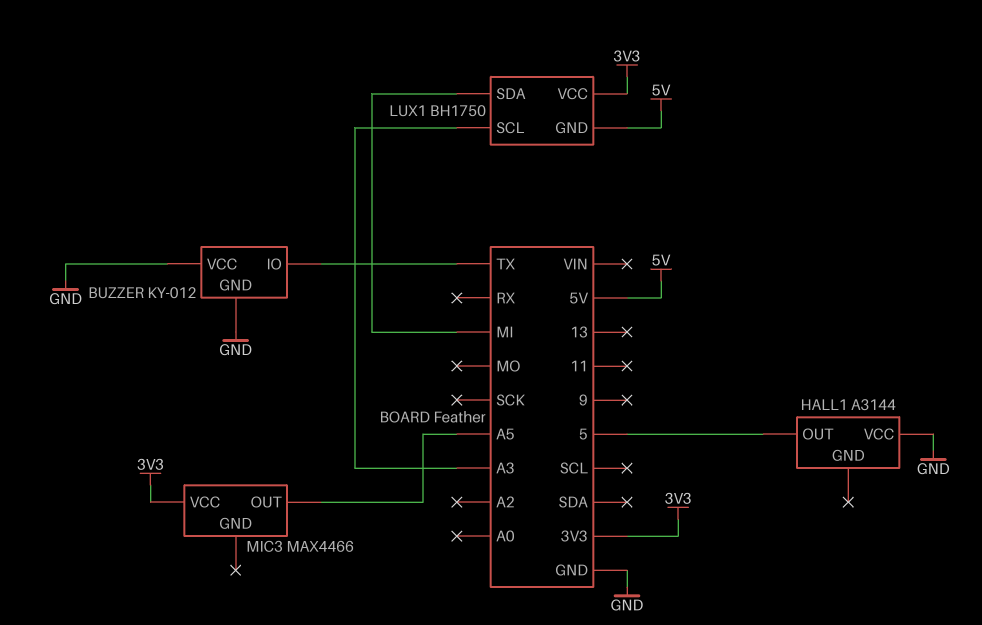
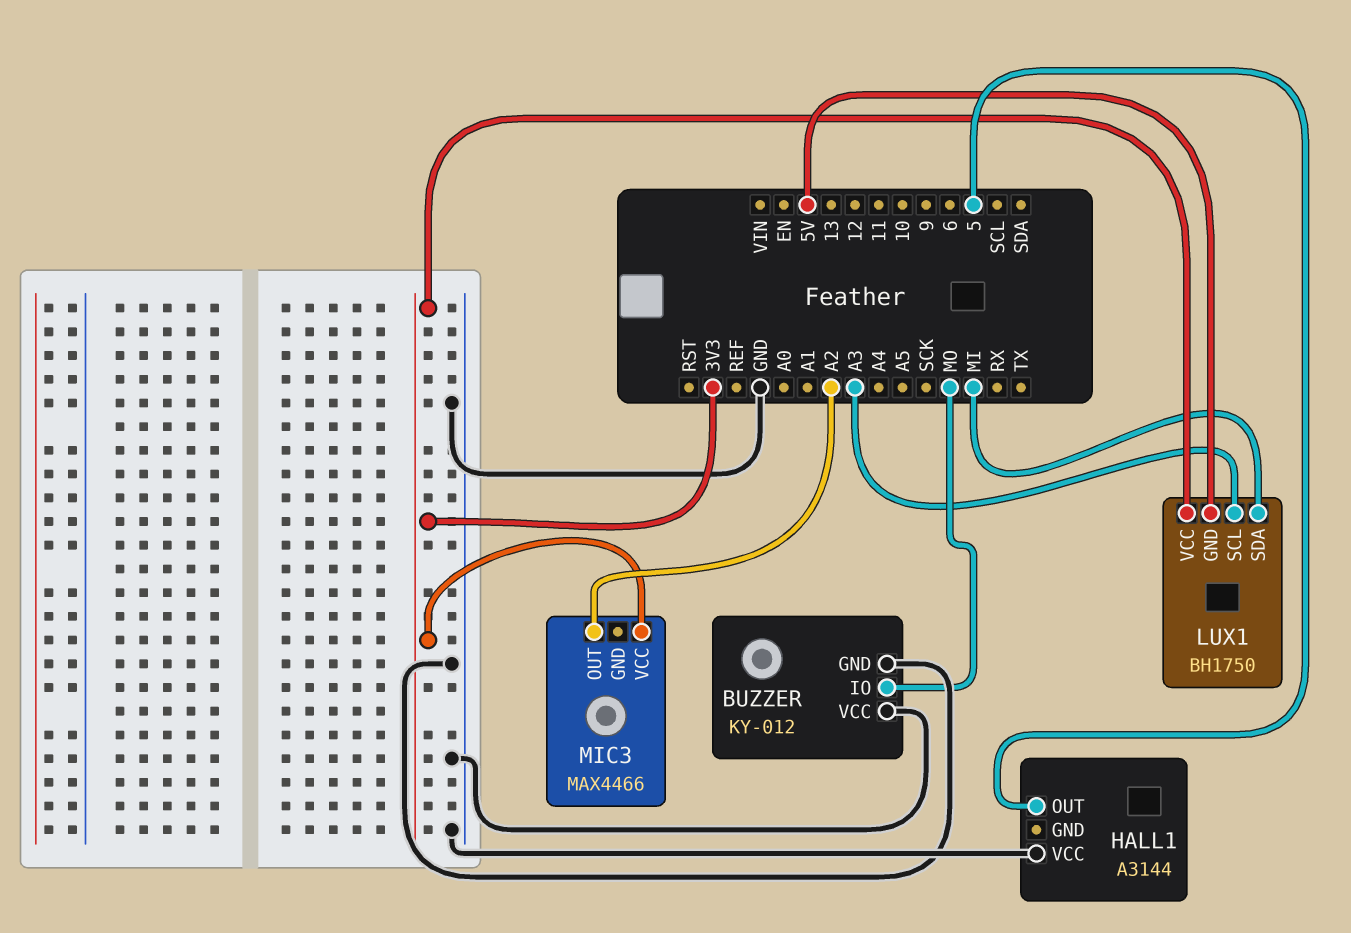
BUZZER pin IO: TX -> MO
MIC3 pin OUT: A5 -> A2

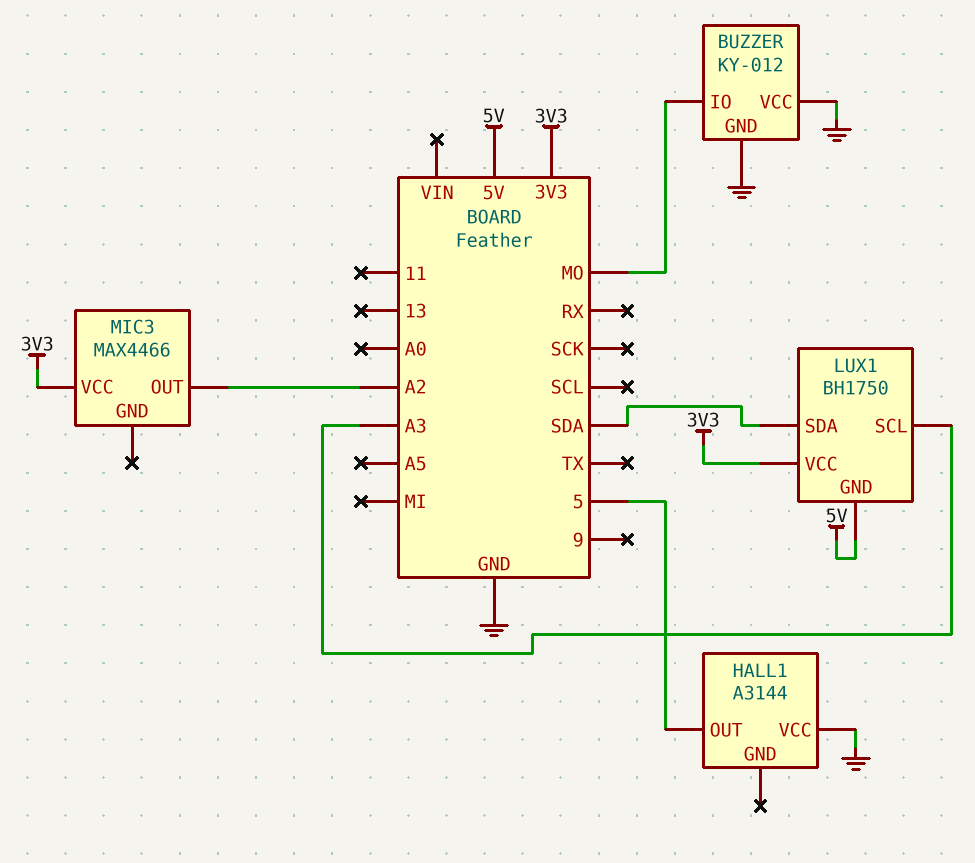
LUX1 pin SDA: MI -> SDA

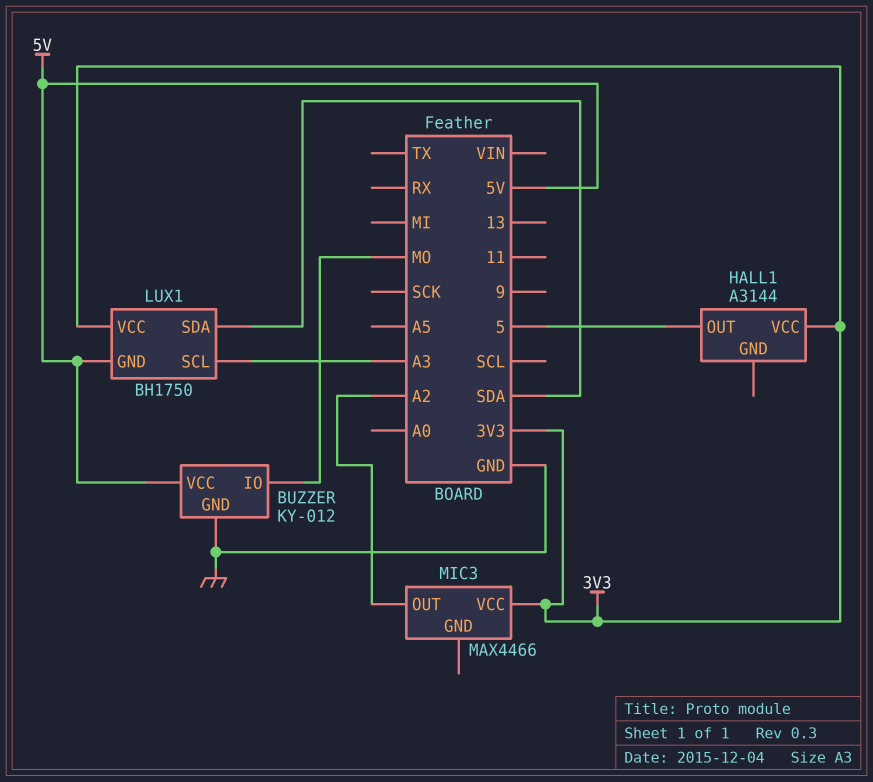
BUZZER pin VCC: GND -> 5V
HALL1 pin VCC: GND -> 3V3

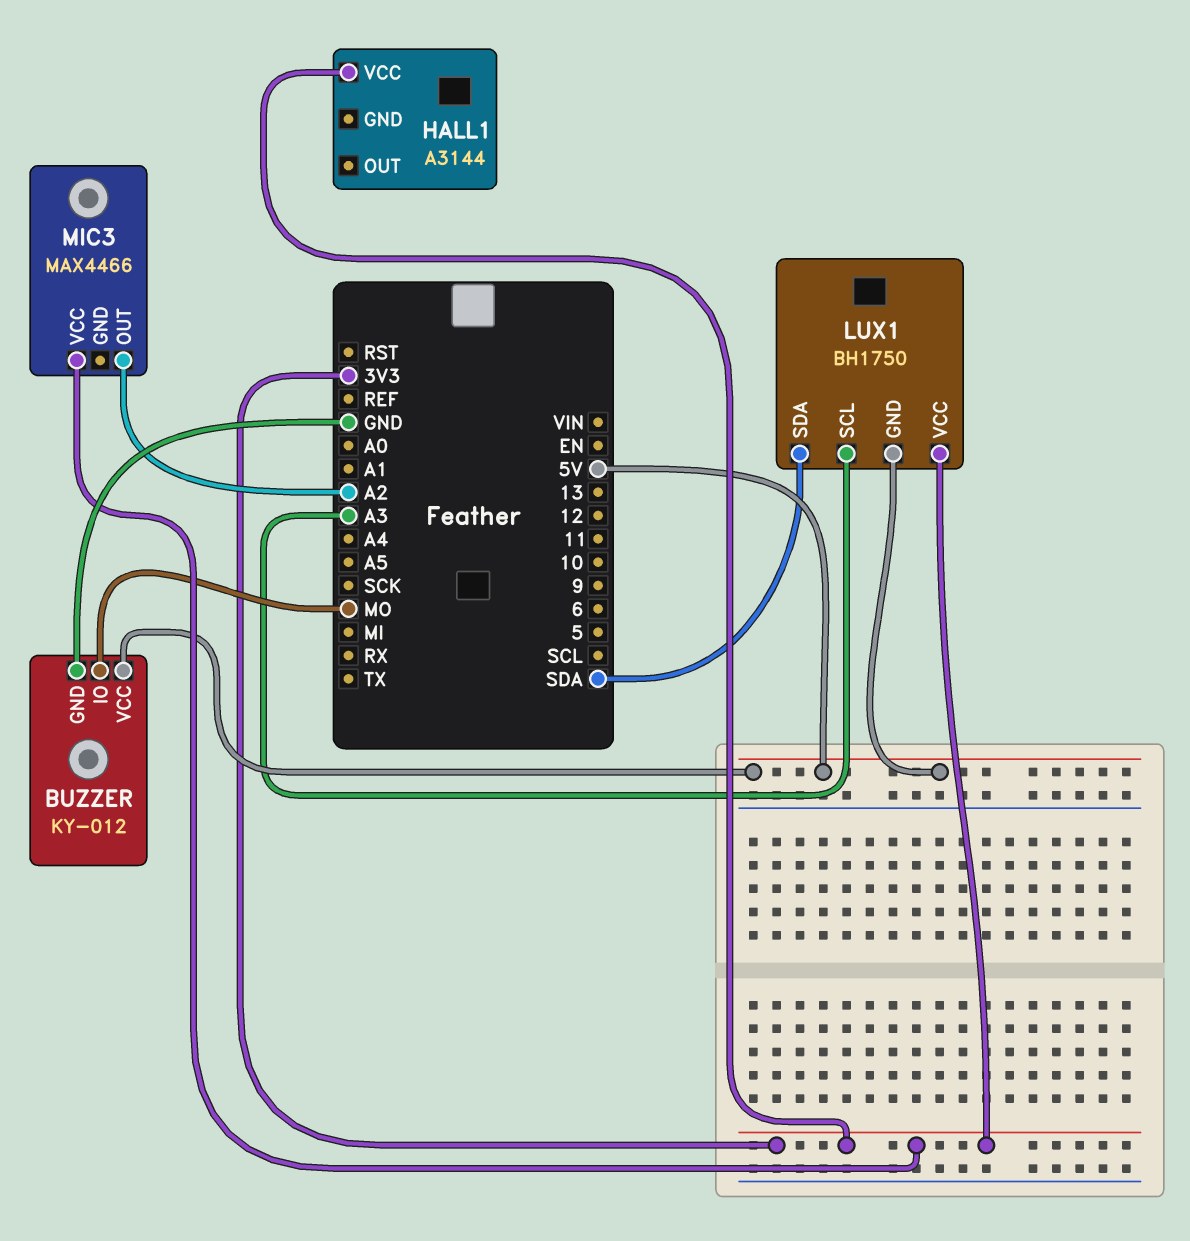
HALL1 pin OUT: 5 -> none

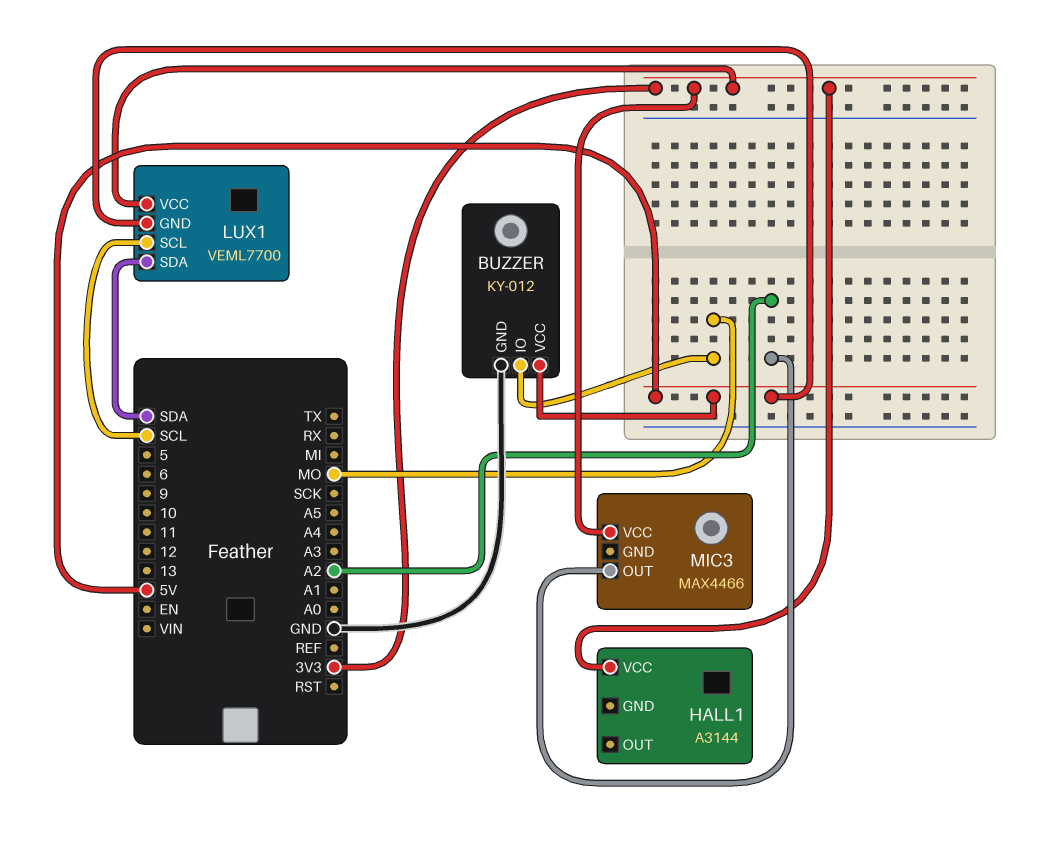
LUX1: BH1750 -> VEML7700
LUX1 pin SCL: A3 -> SCL

